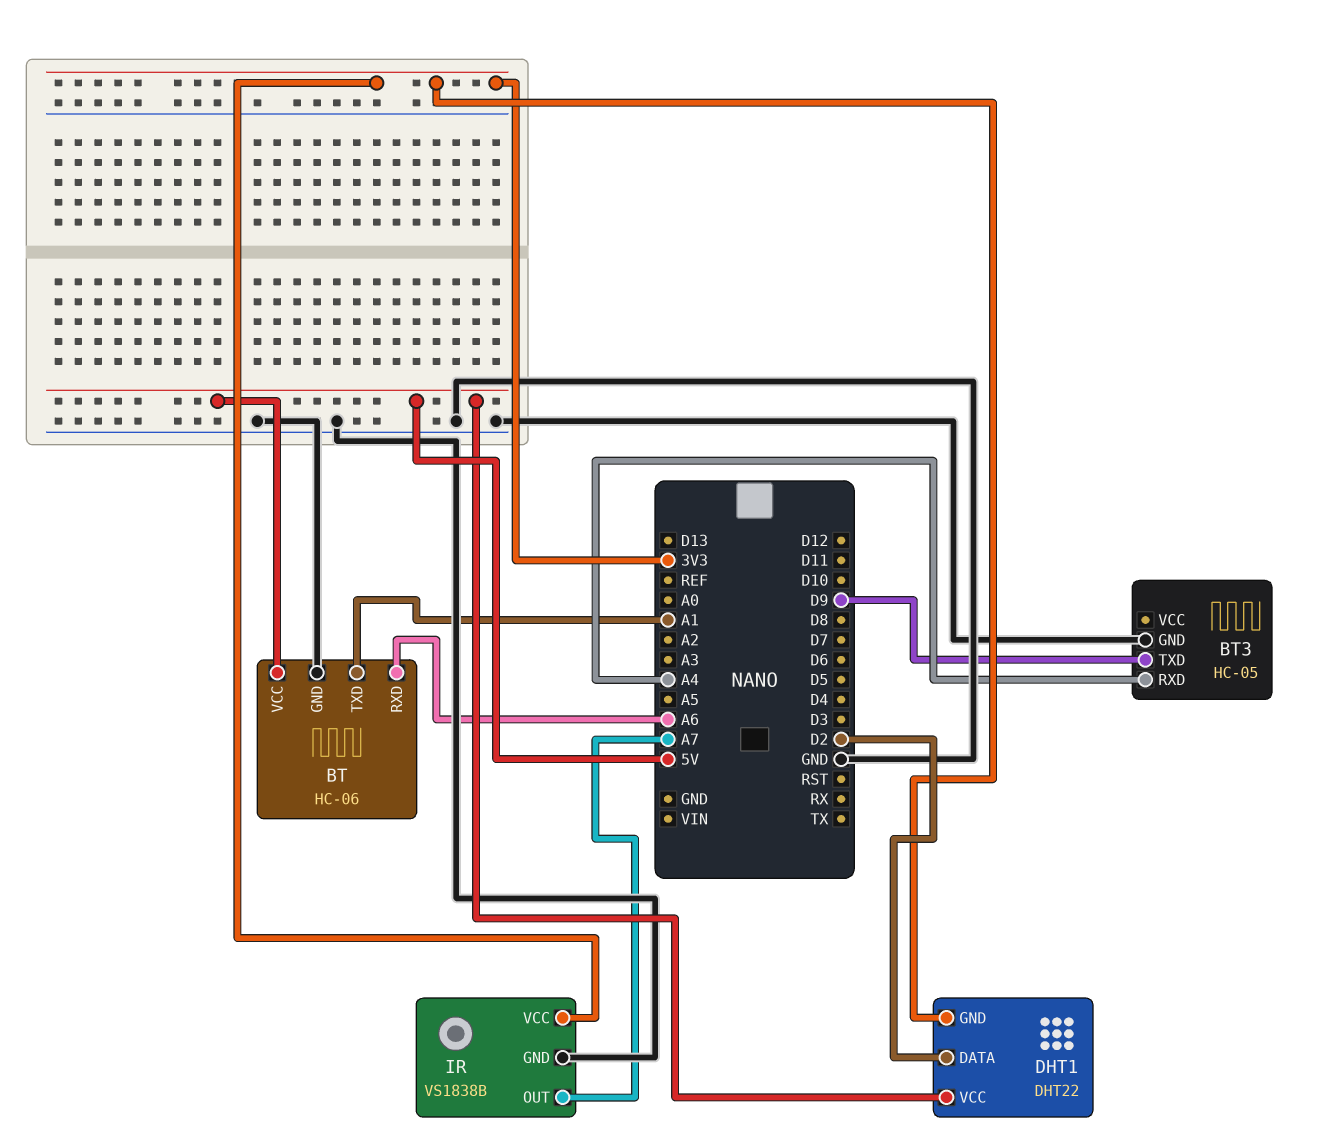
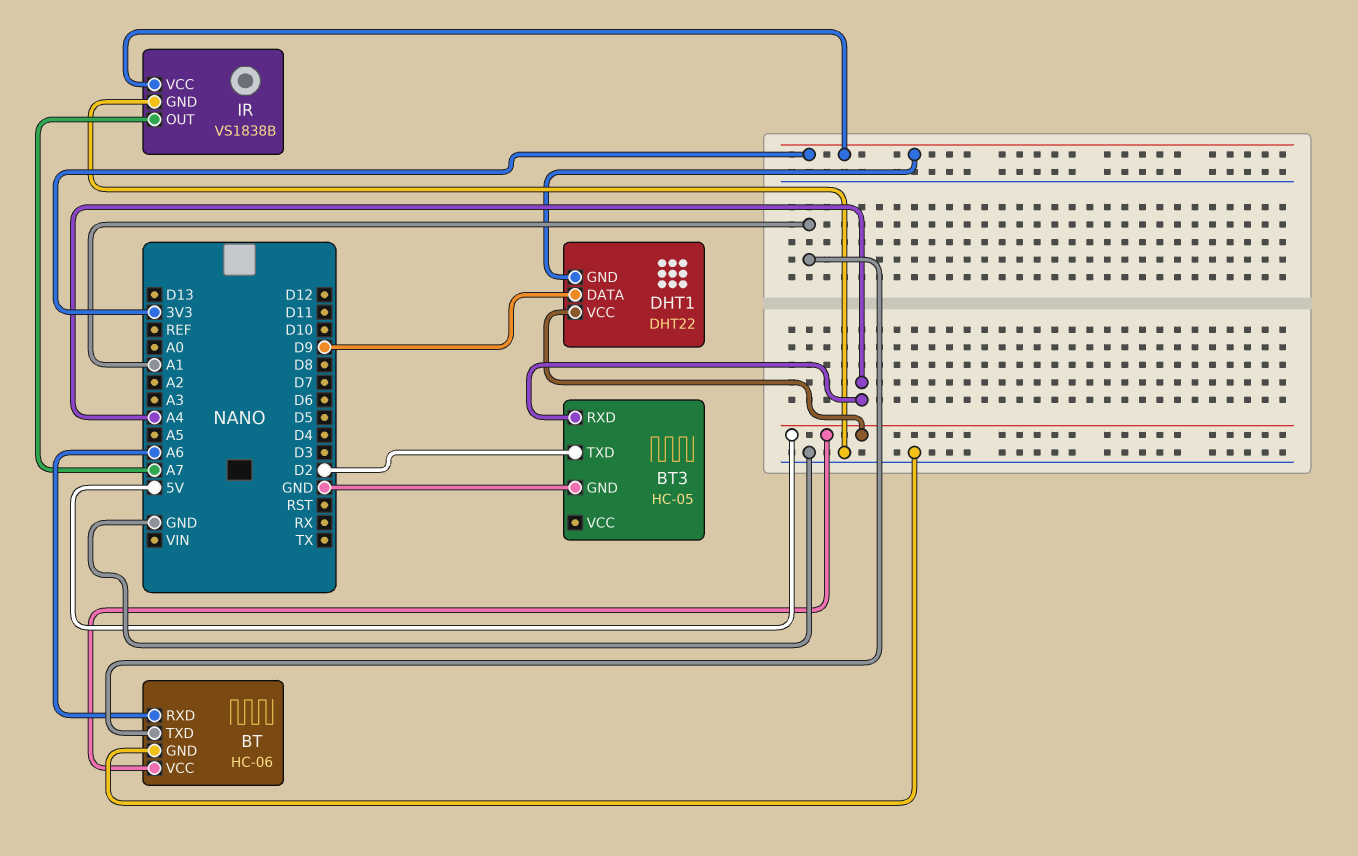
BT3 pin TXD: D9 -> D2
DHT1 pin DATA: D2 -> D9

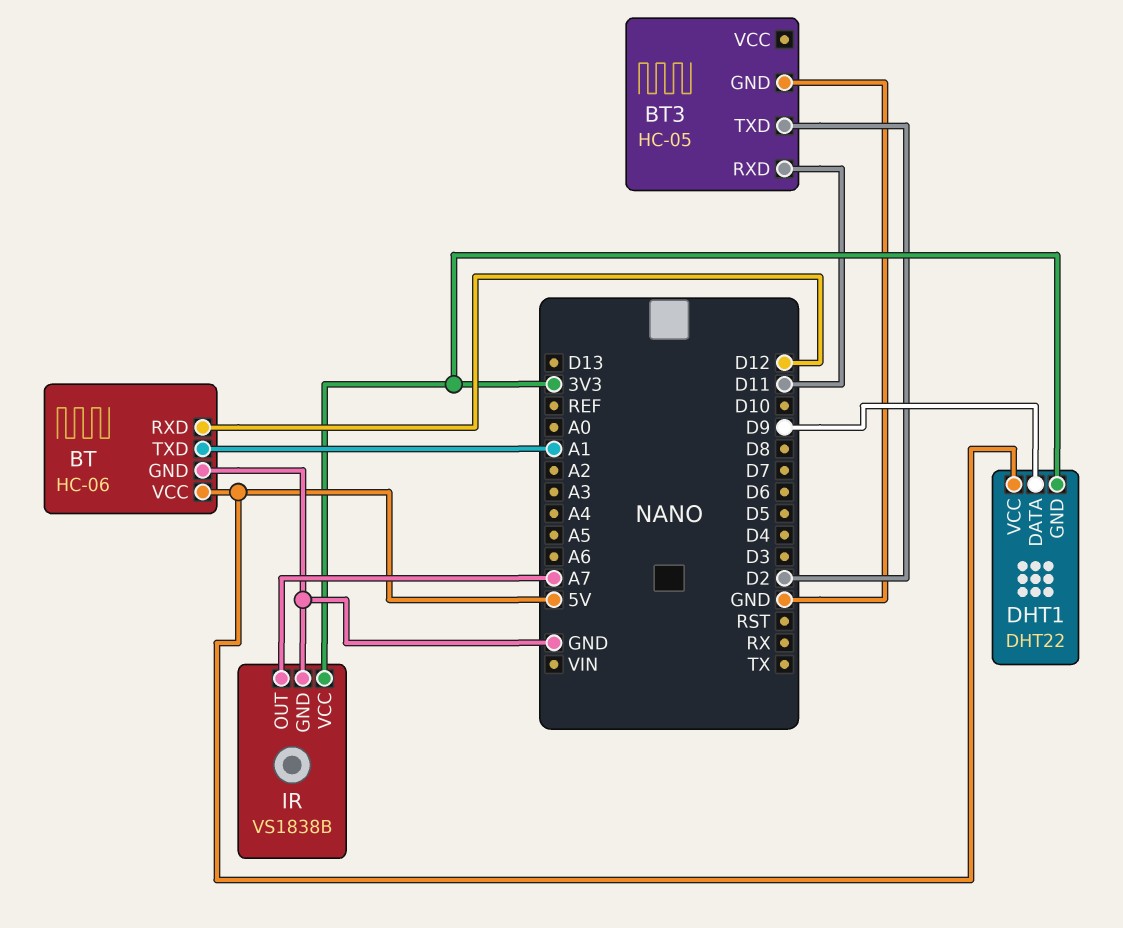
BT pin RXD: A6 -> D12
BT3 pin RXD: A4 -> D11

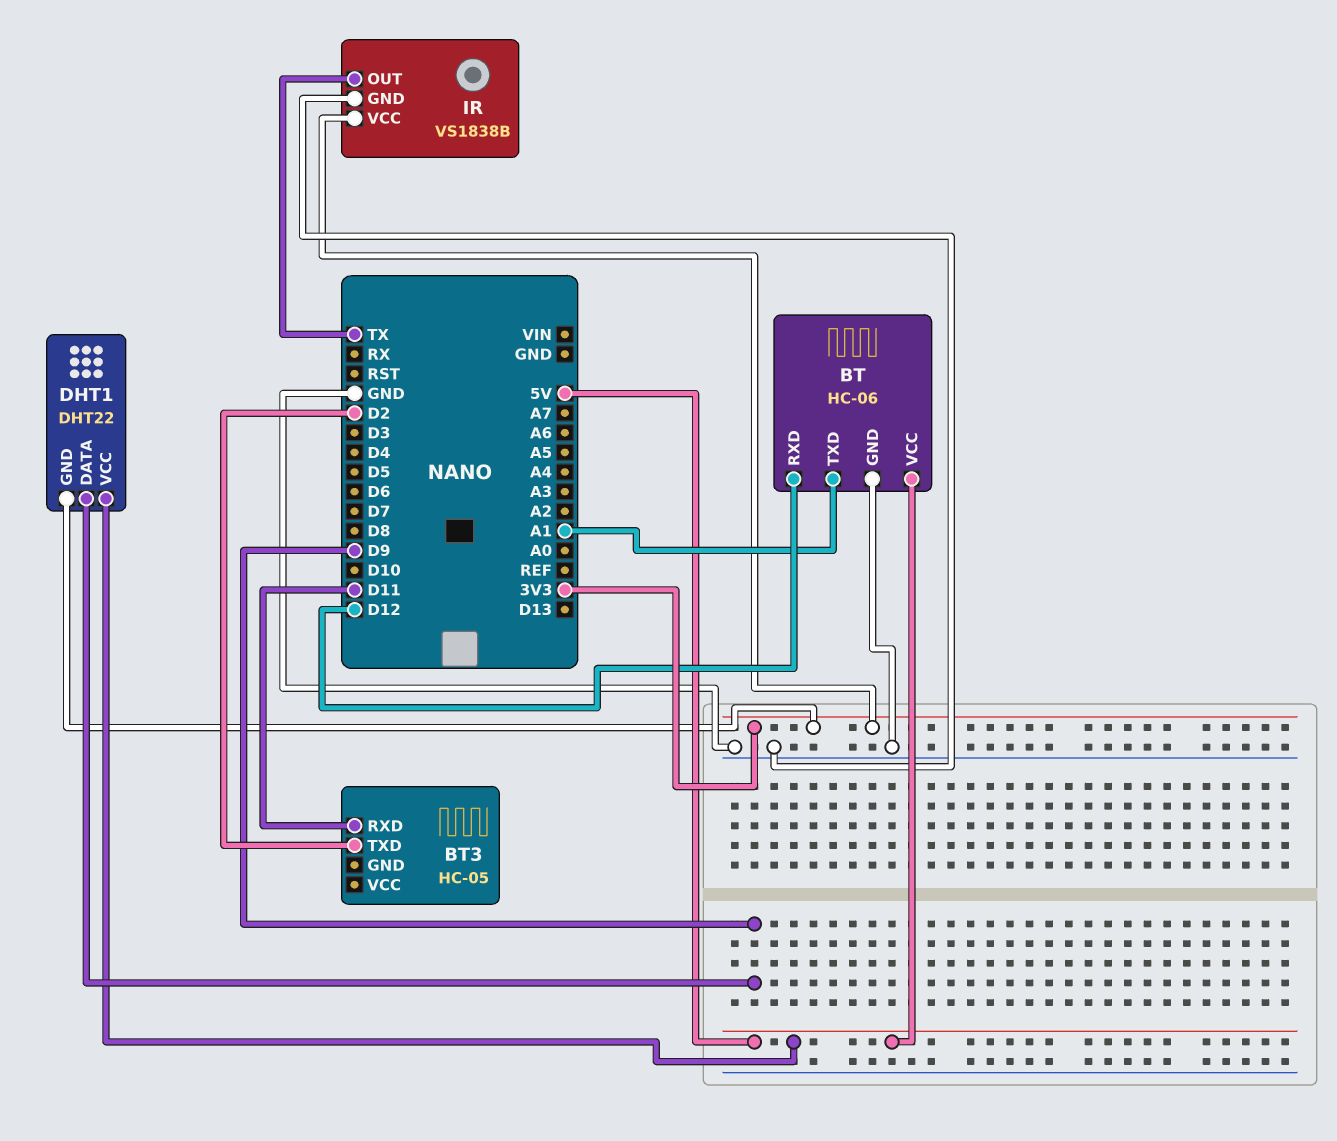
BT3 pin GND: GND -> none
IR pin OUT: A7 -> TX

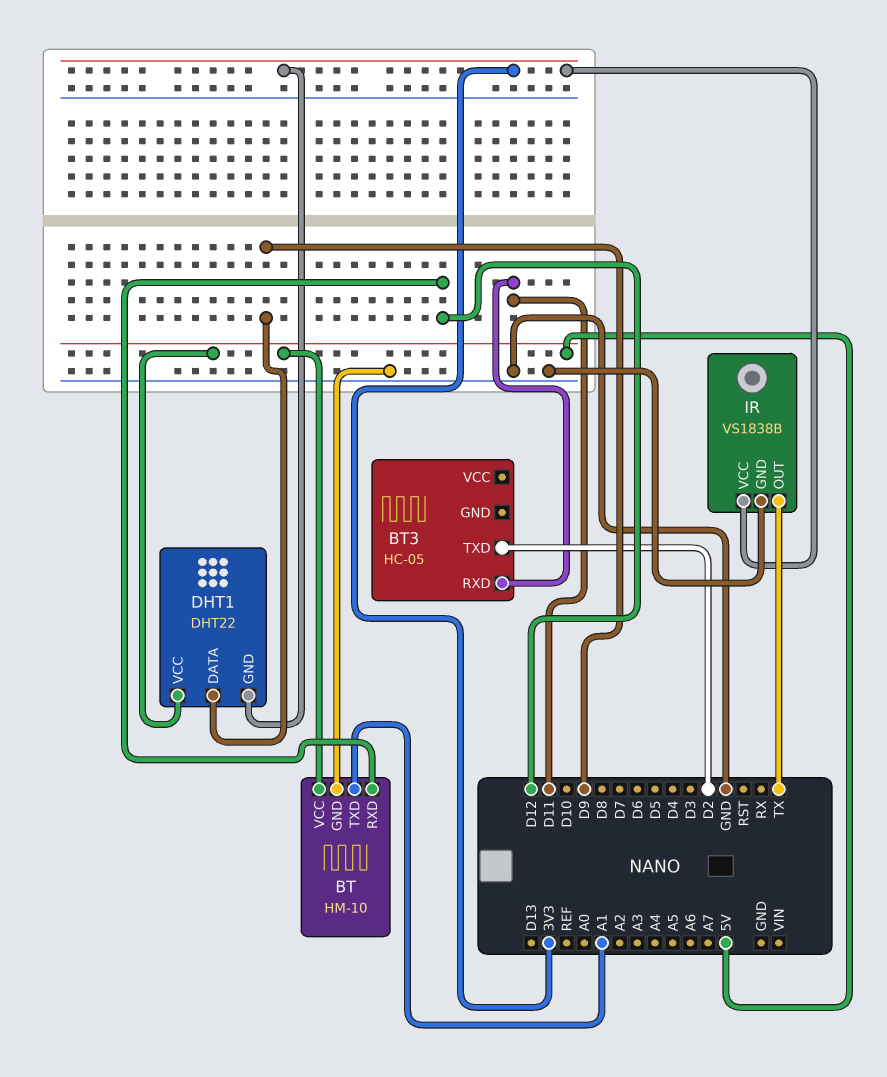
BT: HC-06 -> HM-10

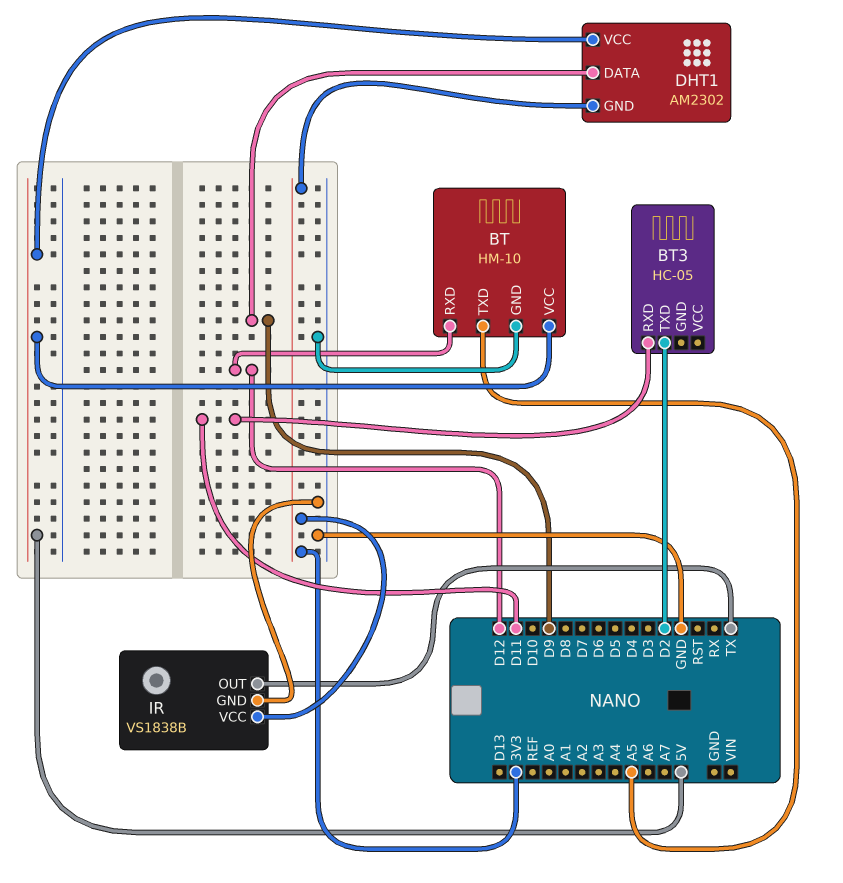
BT pin TXD: A1 -> A5
DHT1: DHT22 -> AM2302

